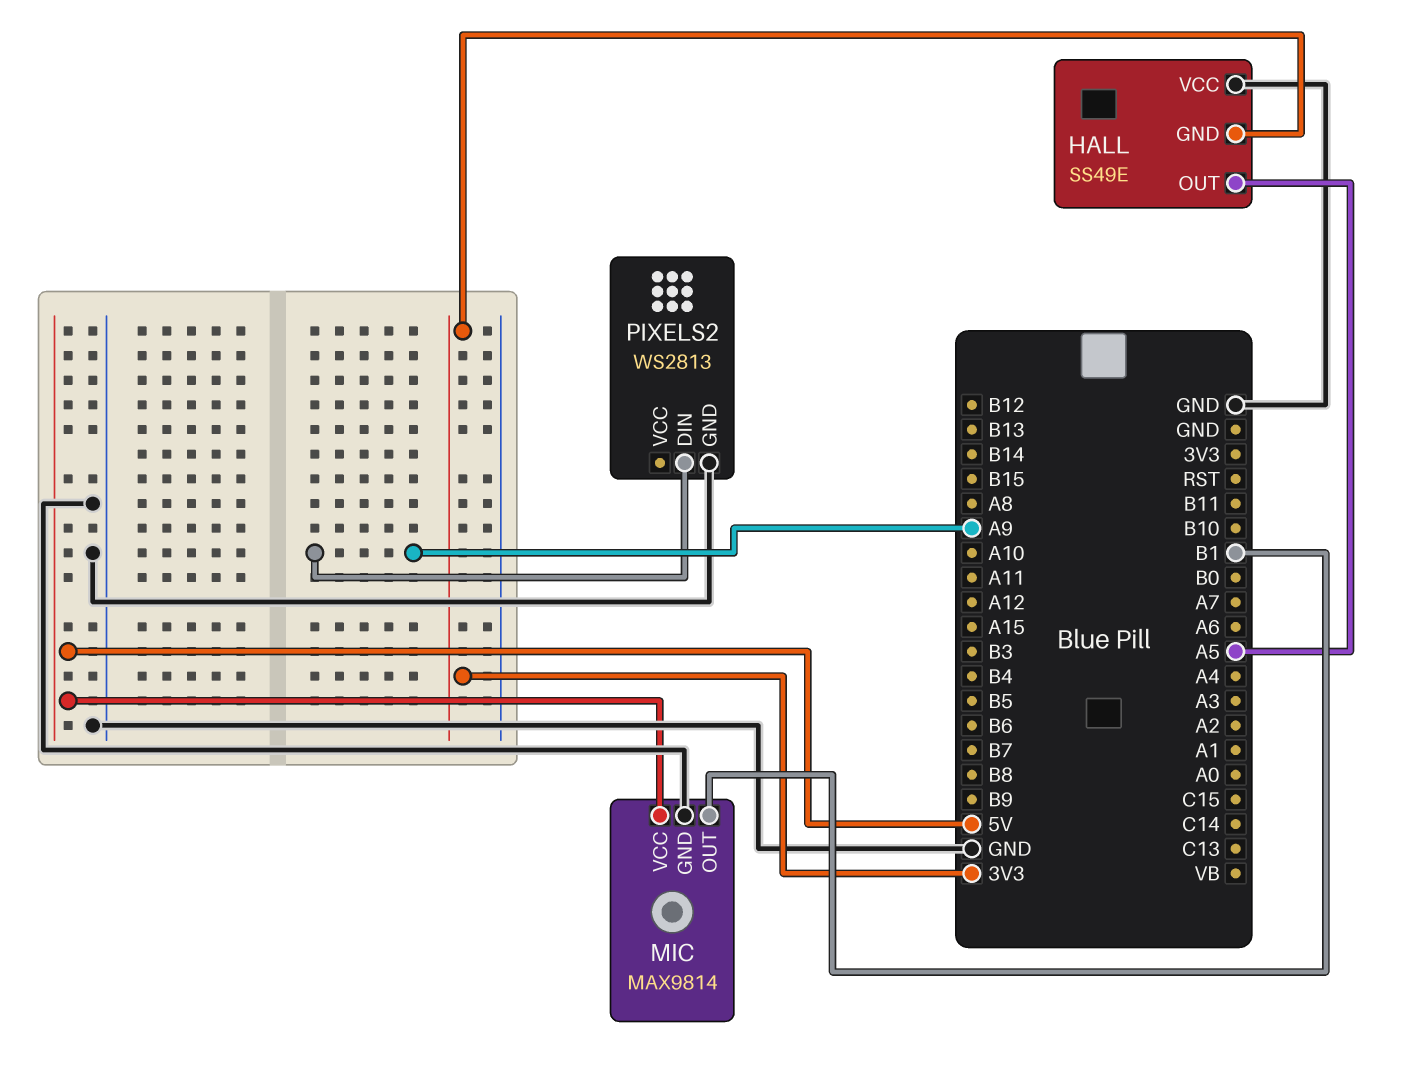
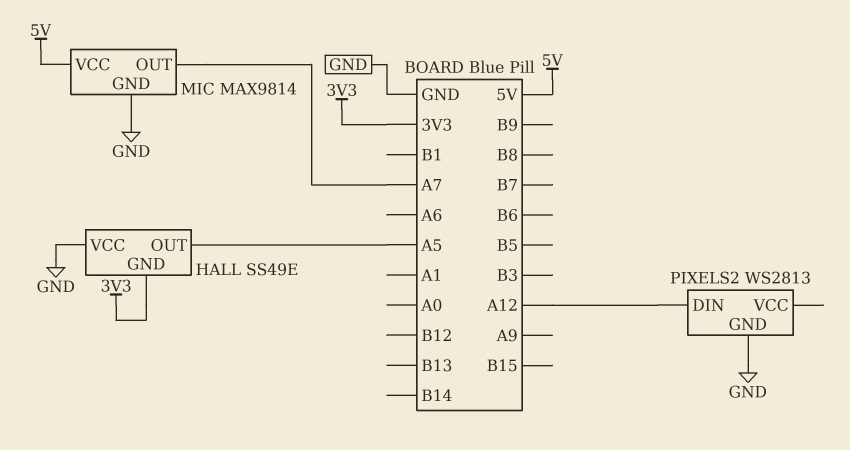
MIC pin OUT: B1 -> A7
PIXELS2 pin DIN: A9 -> A12

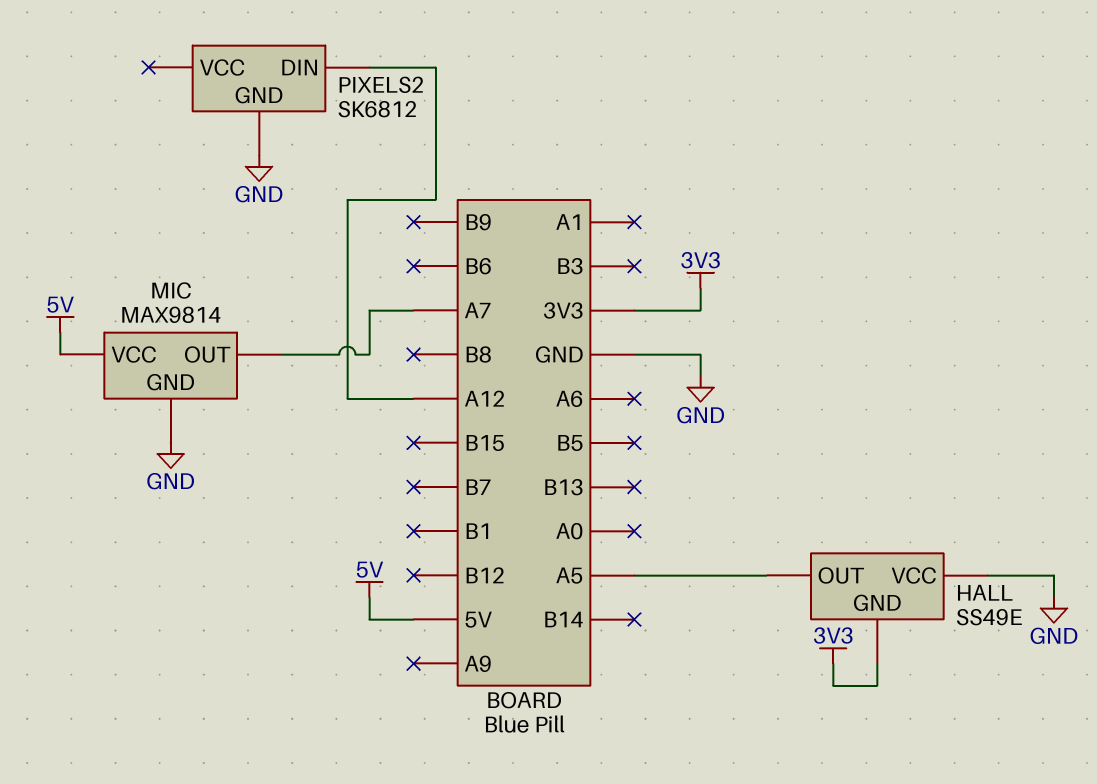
PIXELS2: WS2813 -> SK6812

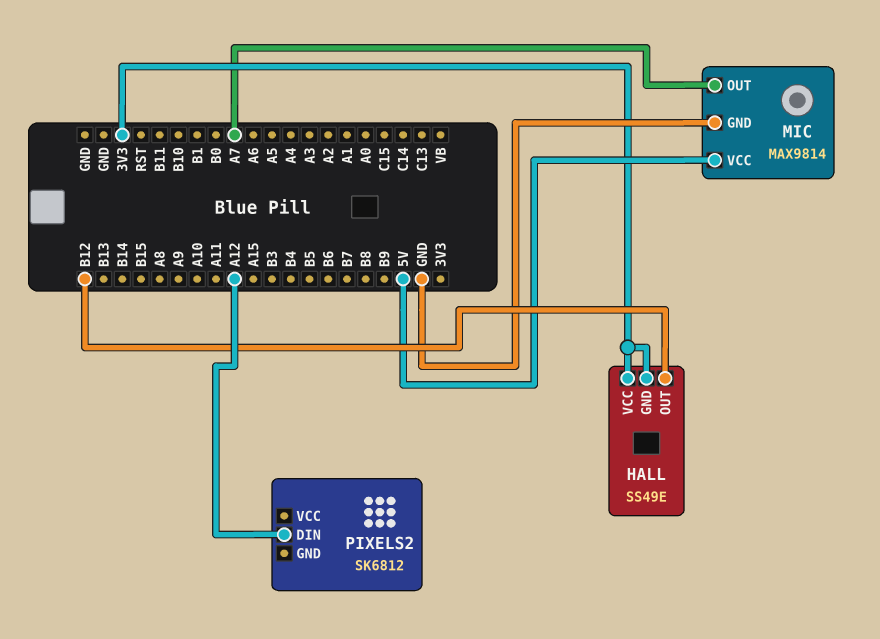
HALL pin OUT: A5 -> B12
HALL pin VCC: GND -> 3V3
PIXELS2 pin GND: GND -> none

